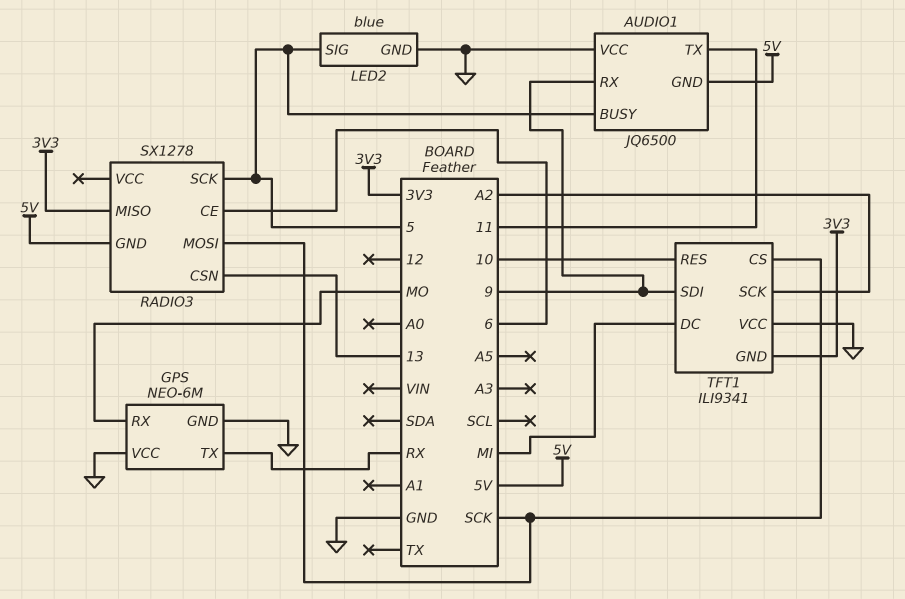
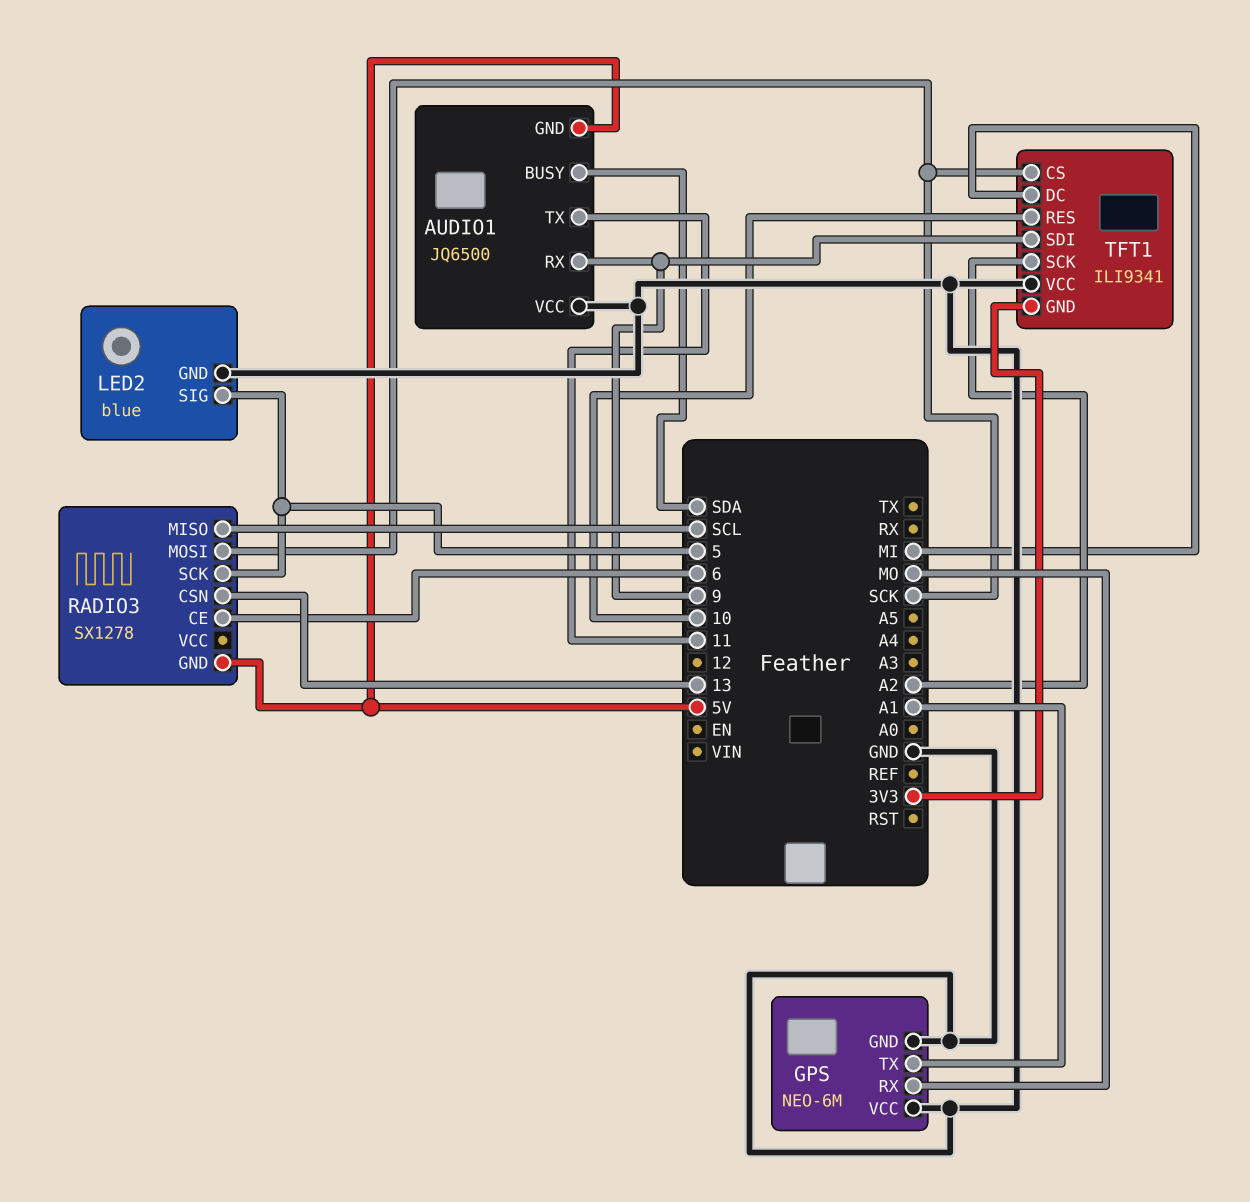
AUDIO1 pin BUSY: 5 -> SDA
GPS pin TX: RX -> A1
RADIO3 pin MISO: 3V3 -> SCL

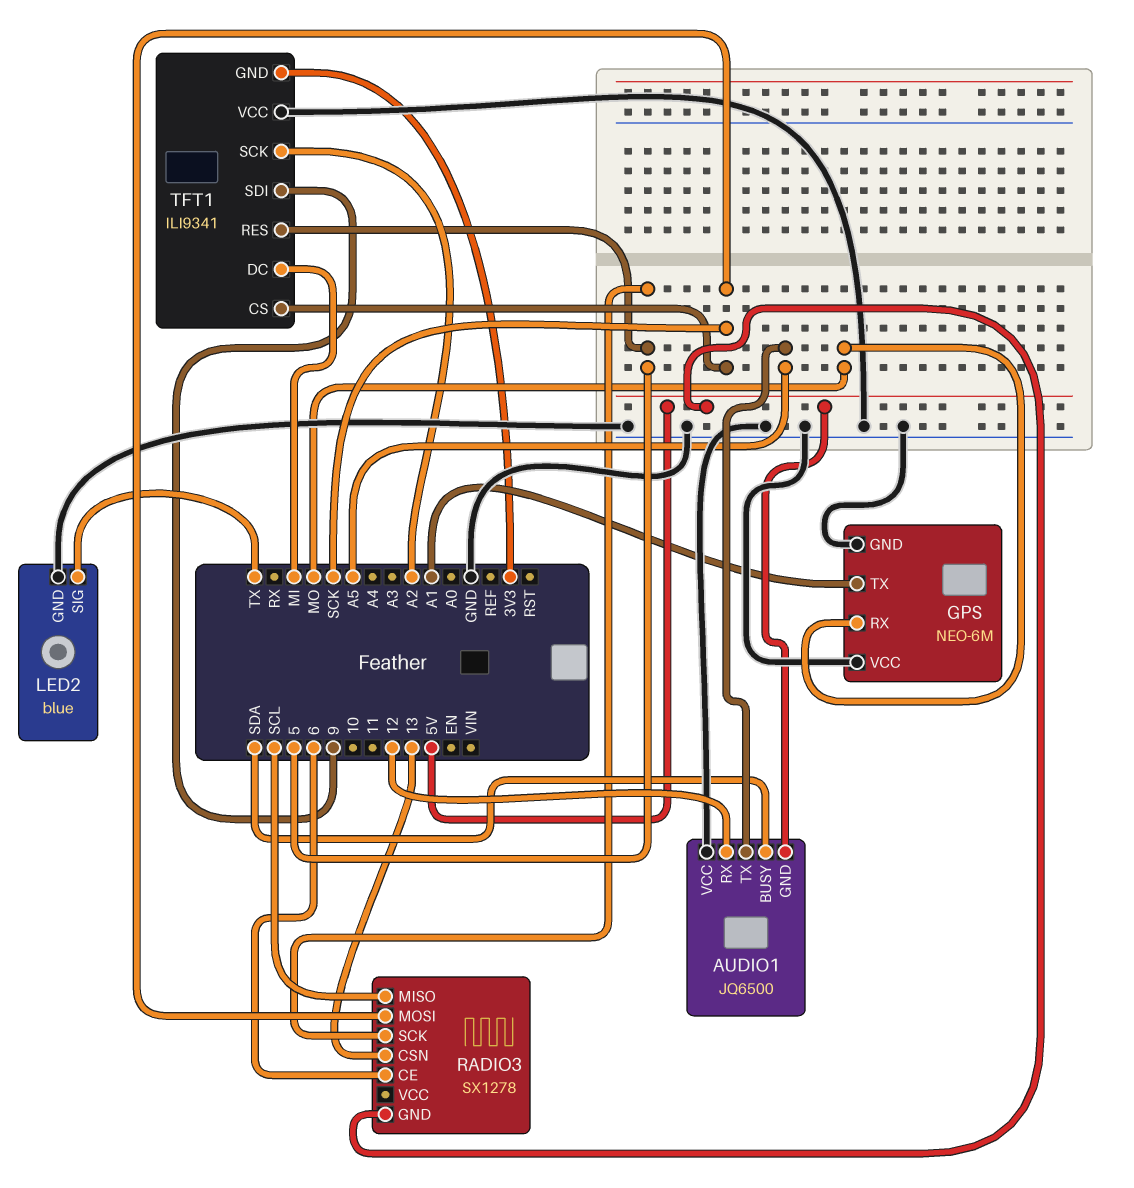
AUDIO1 pin RX: 9 -> 12
AUDIO1 pin TX: 11 -> A5
LED2 pin SIG: 5 -> TX
TFT1 pin RES: 10 -> 5

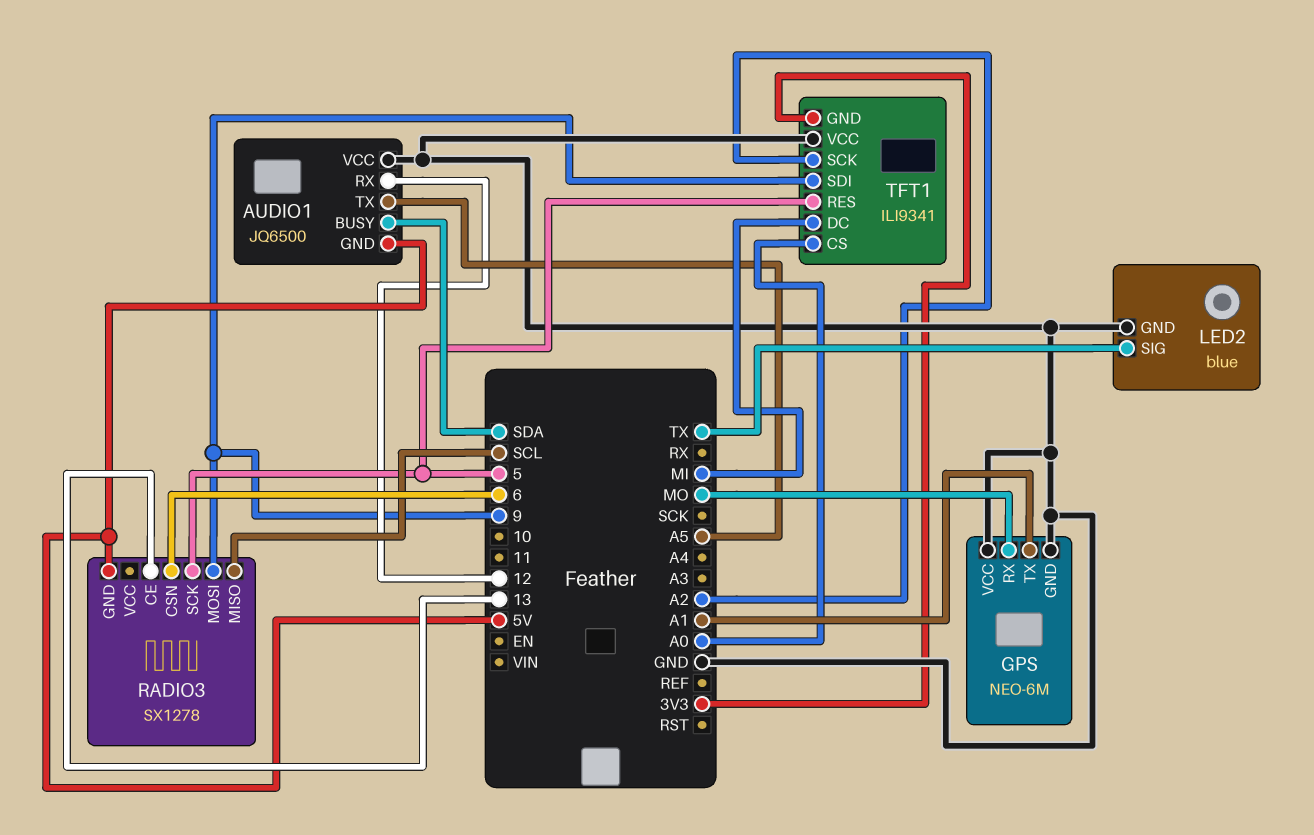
RADIO3 pin CE: 6 -> 13
RADIO3 pin CSN: 13 -> 6
RADIO3 pin MOSI: SCK -> 9
TFT1 pin CS: SCK -> A0

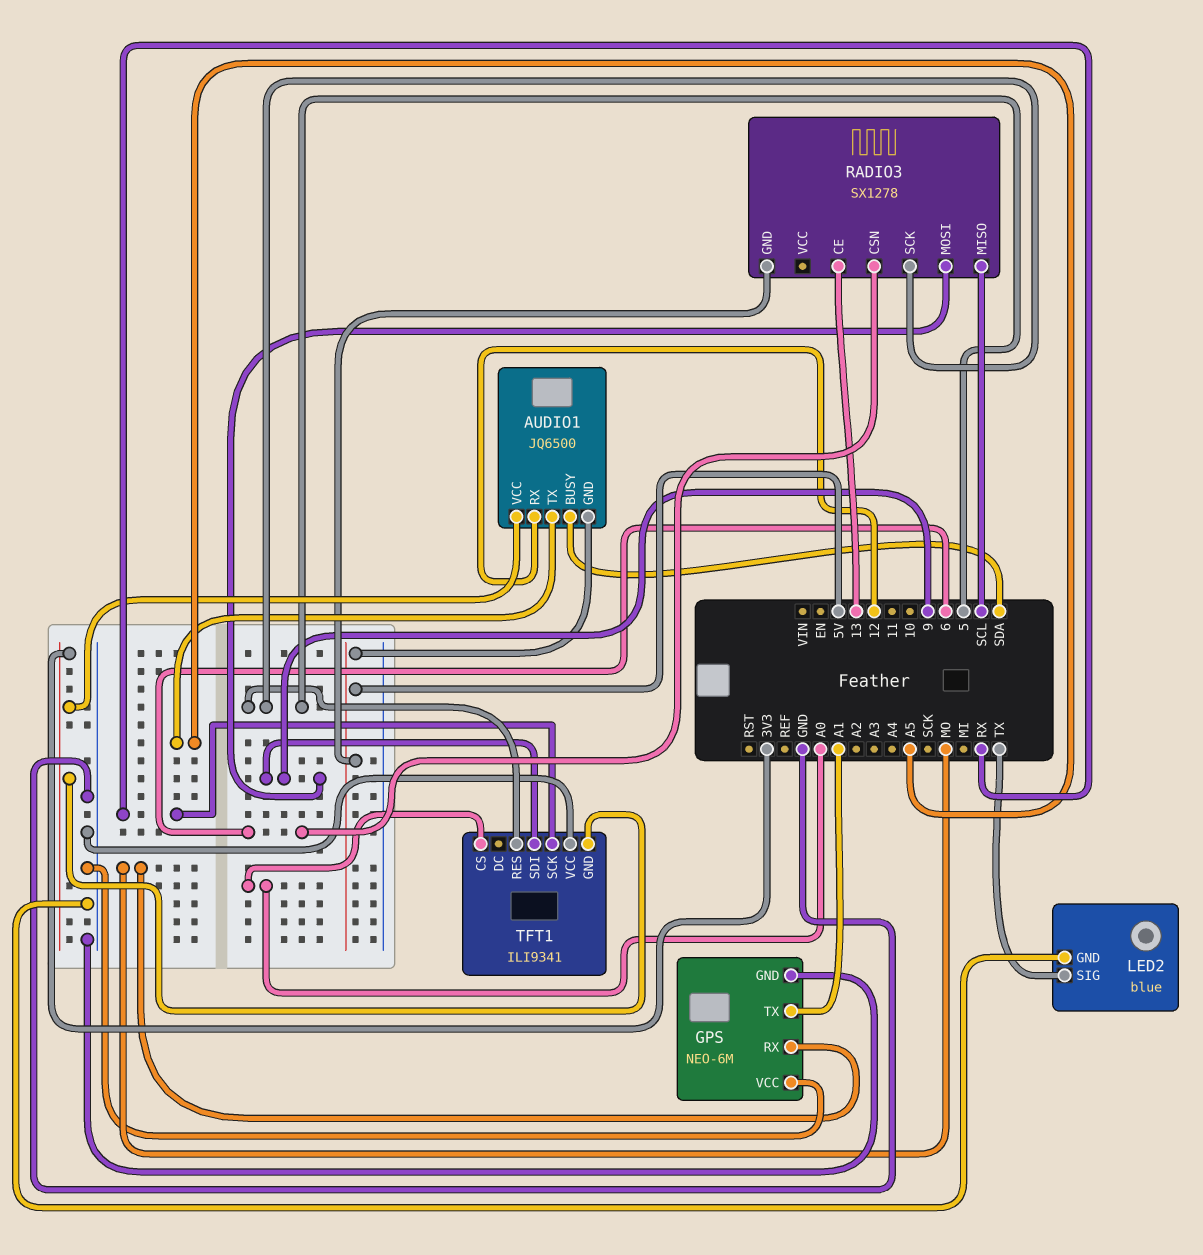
AUDIO1 pin VCC: GND -> 3V3
TFT1 pin DC: MI -> none
TFT1 pin SCK: A2 -> RX

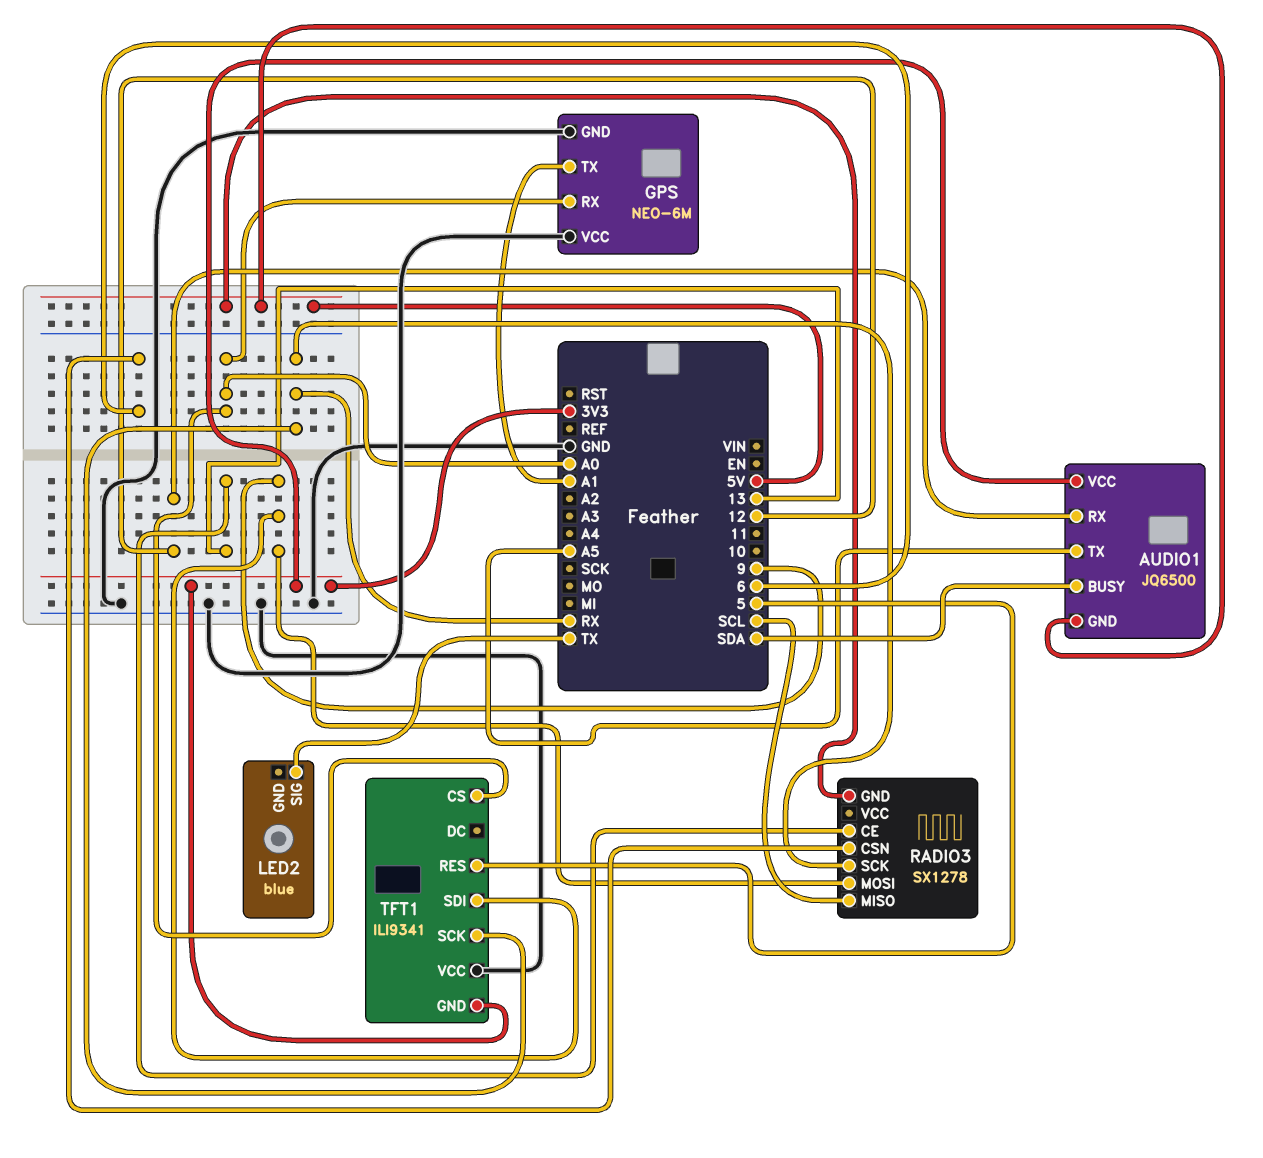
GPS pin RX: MO -> A0
LED2 pin GND: GND -> none
RADIO3 pin SCK: 5 -> RX

